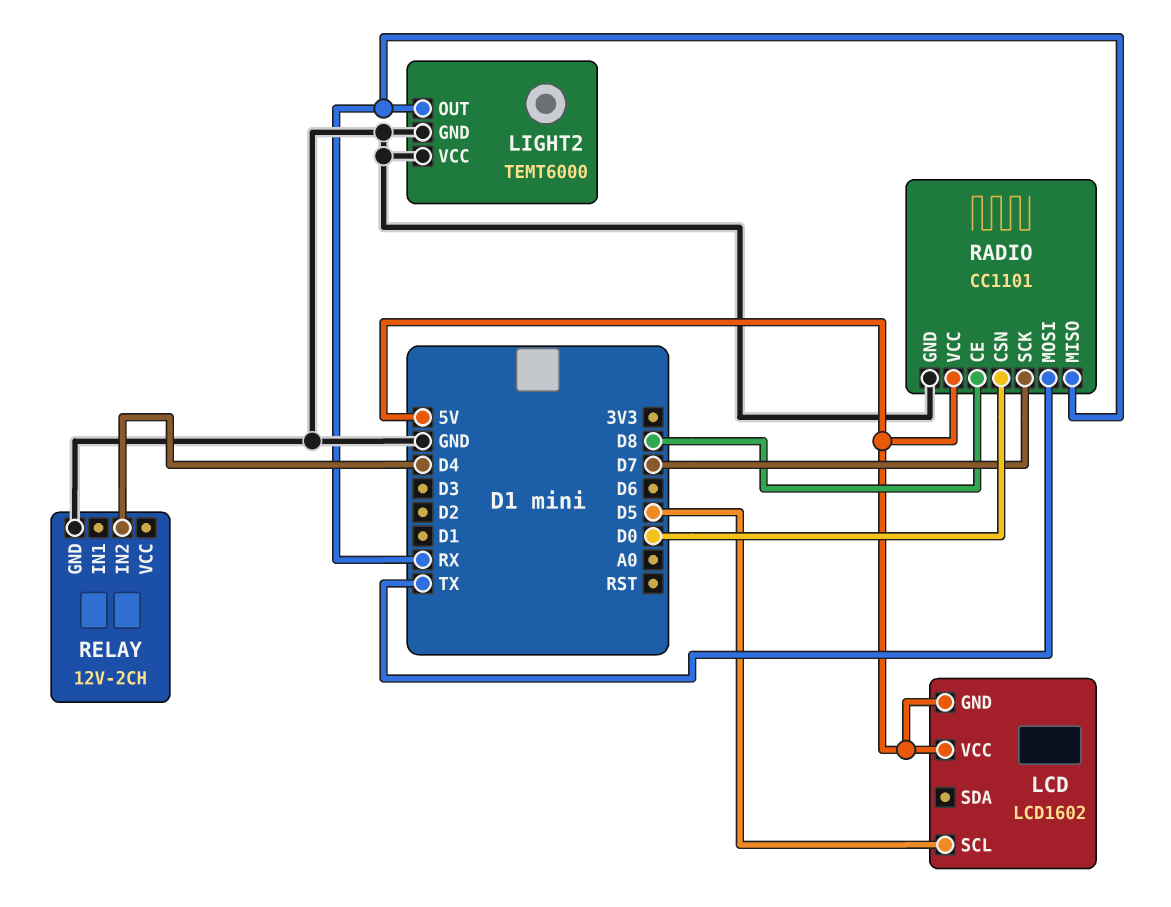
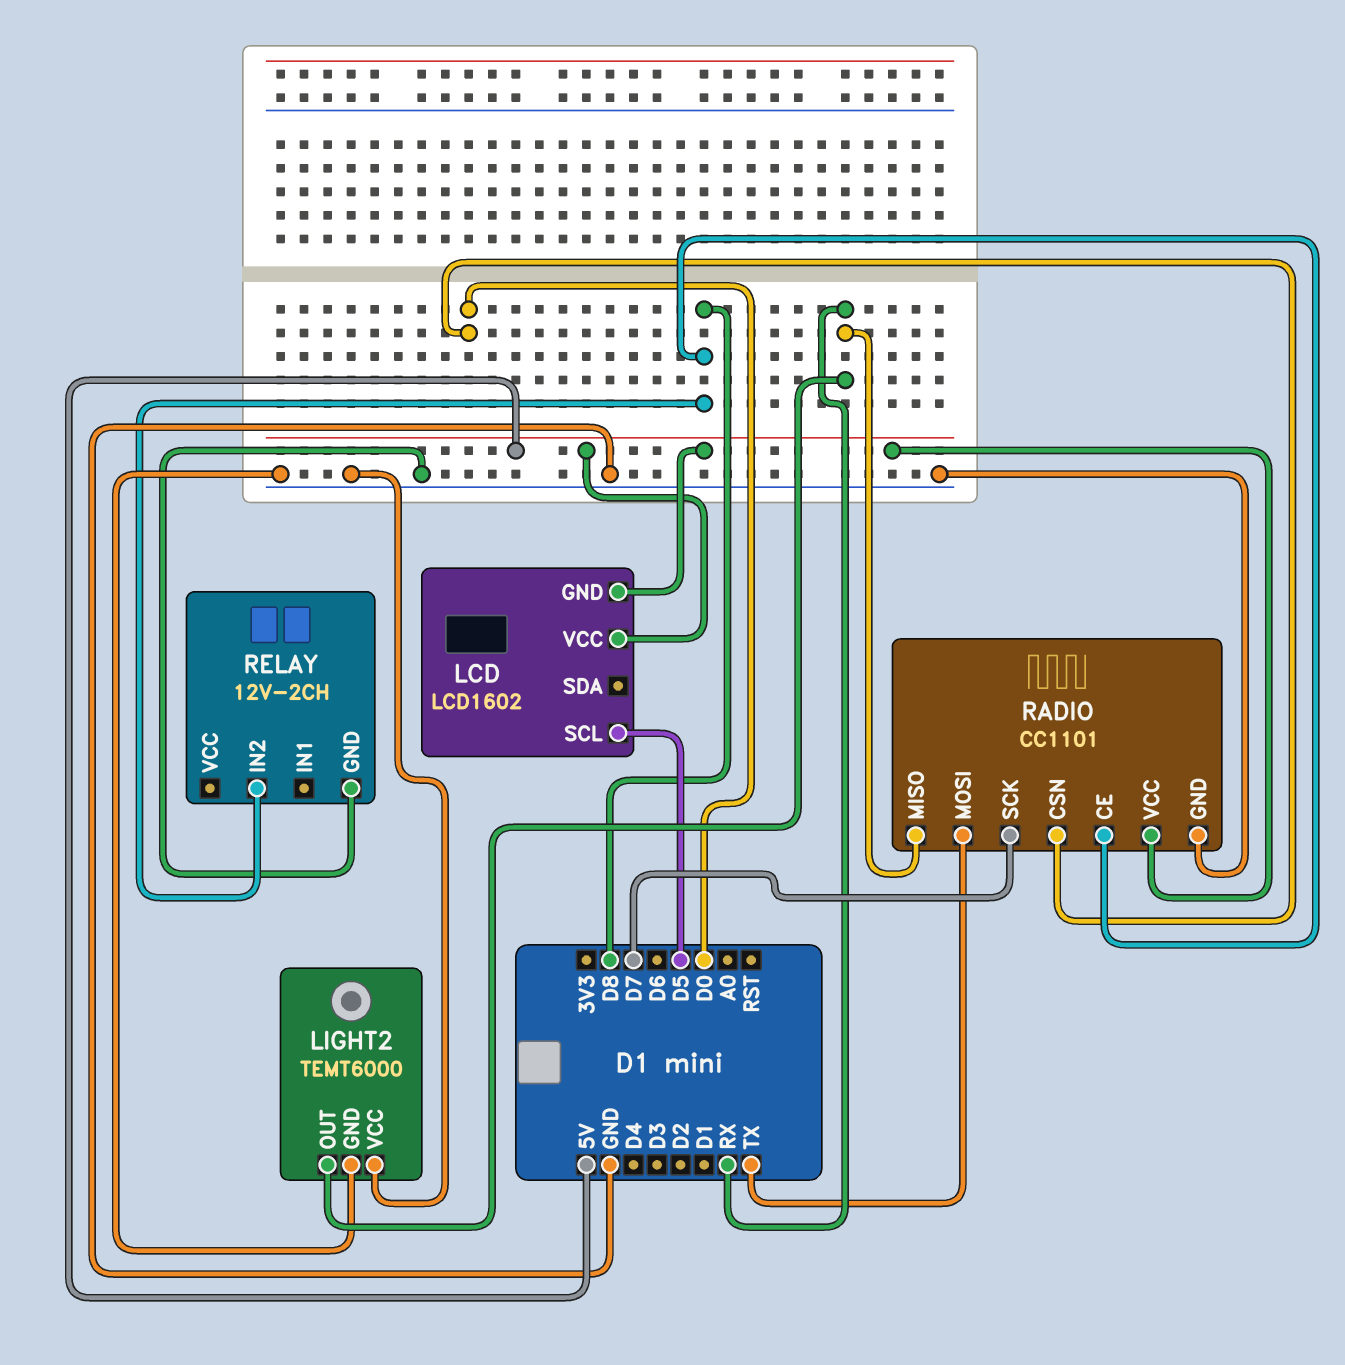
RELAY pin IN2: D4 -> D8

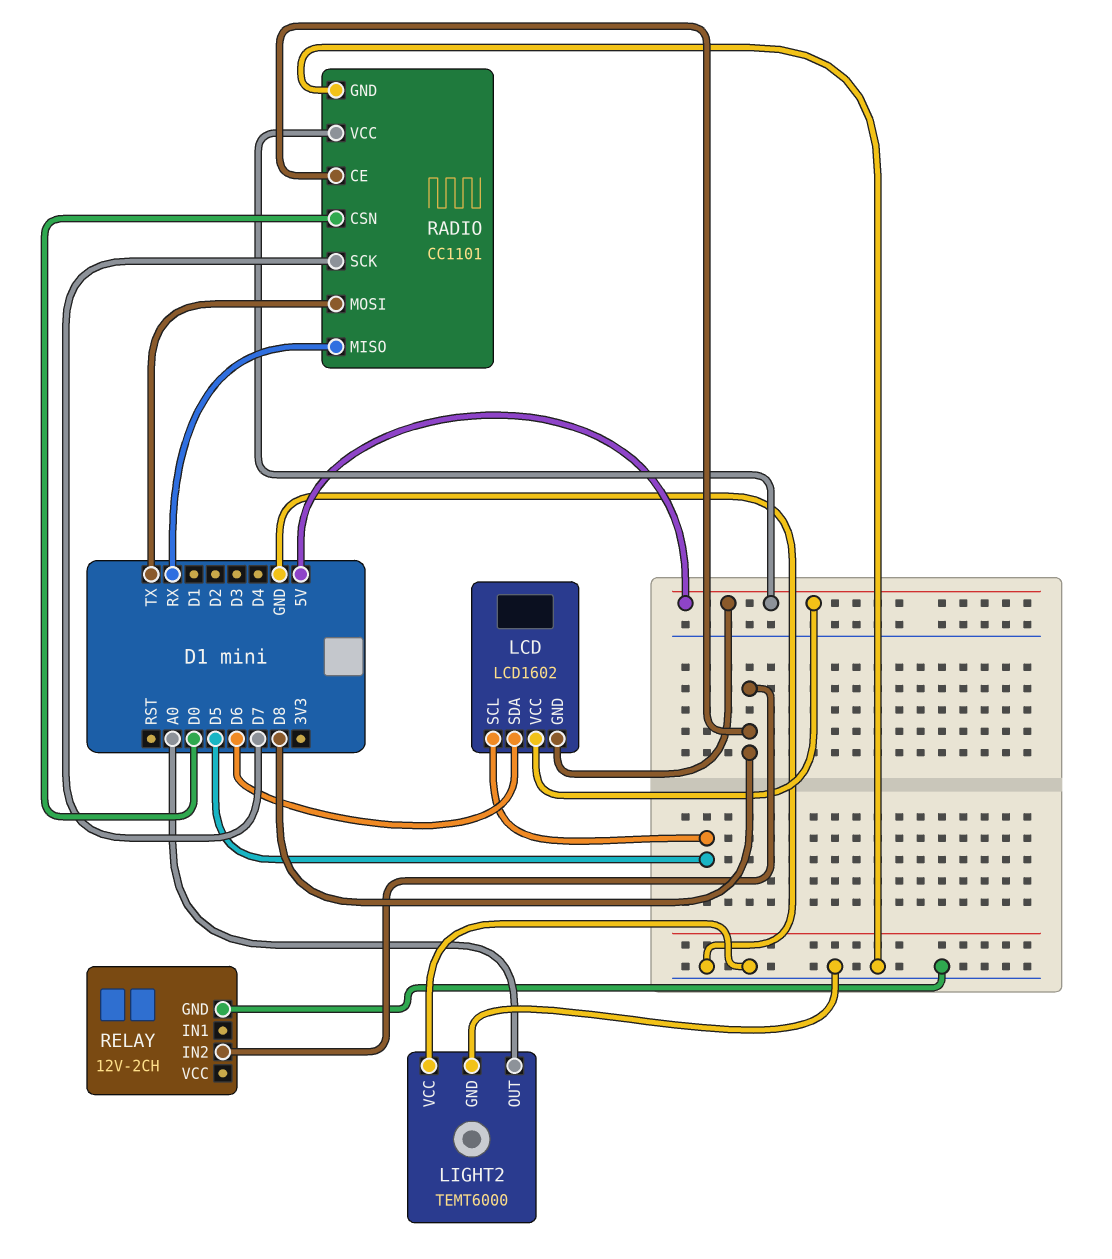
LCD pin SDA: none -> D6
LIGHT2 pin OUT: RX -> A0

